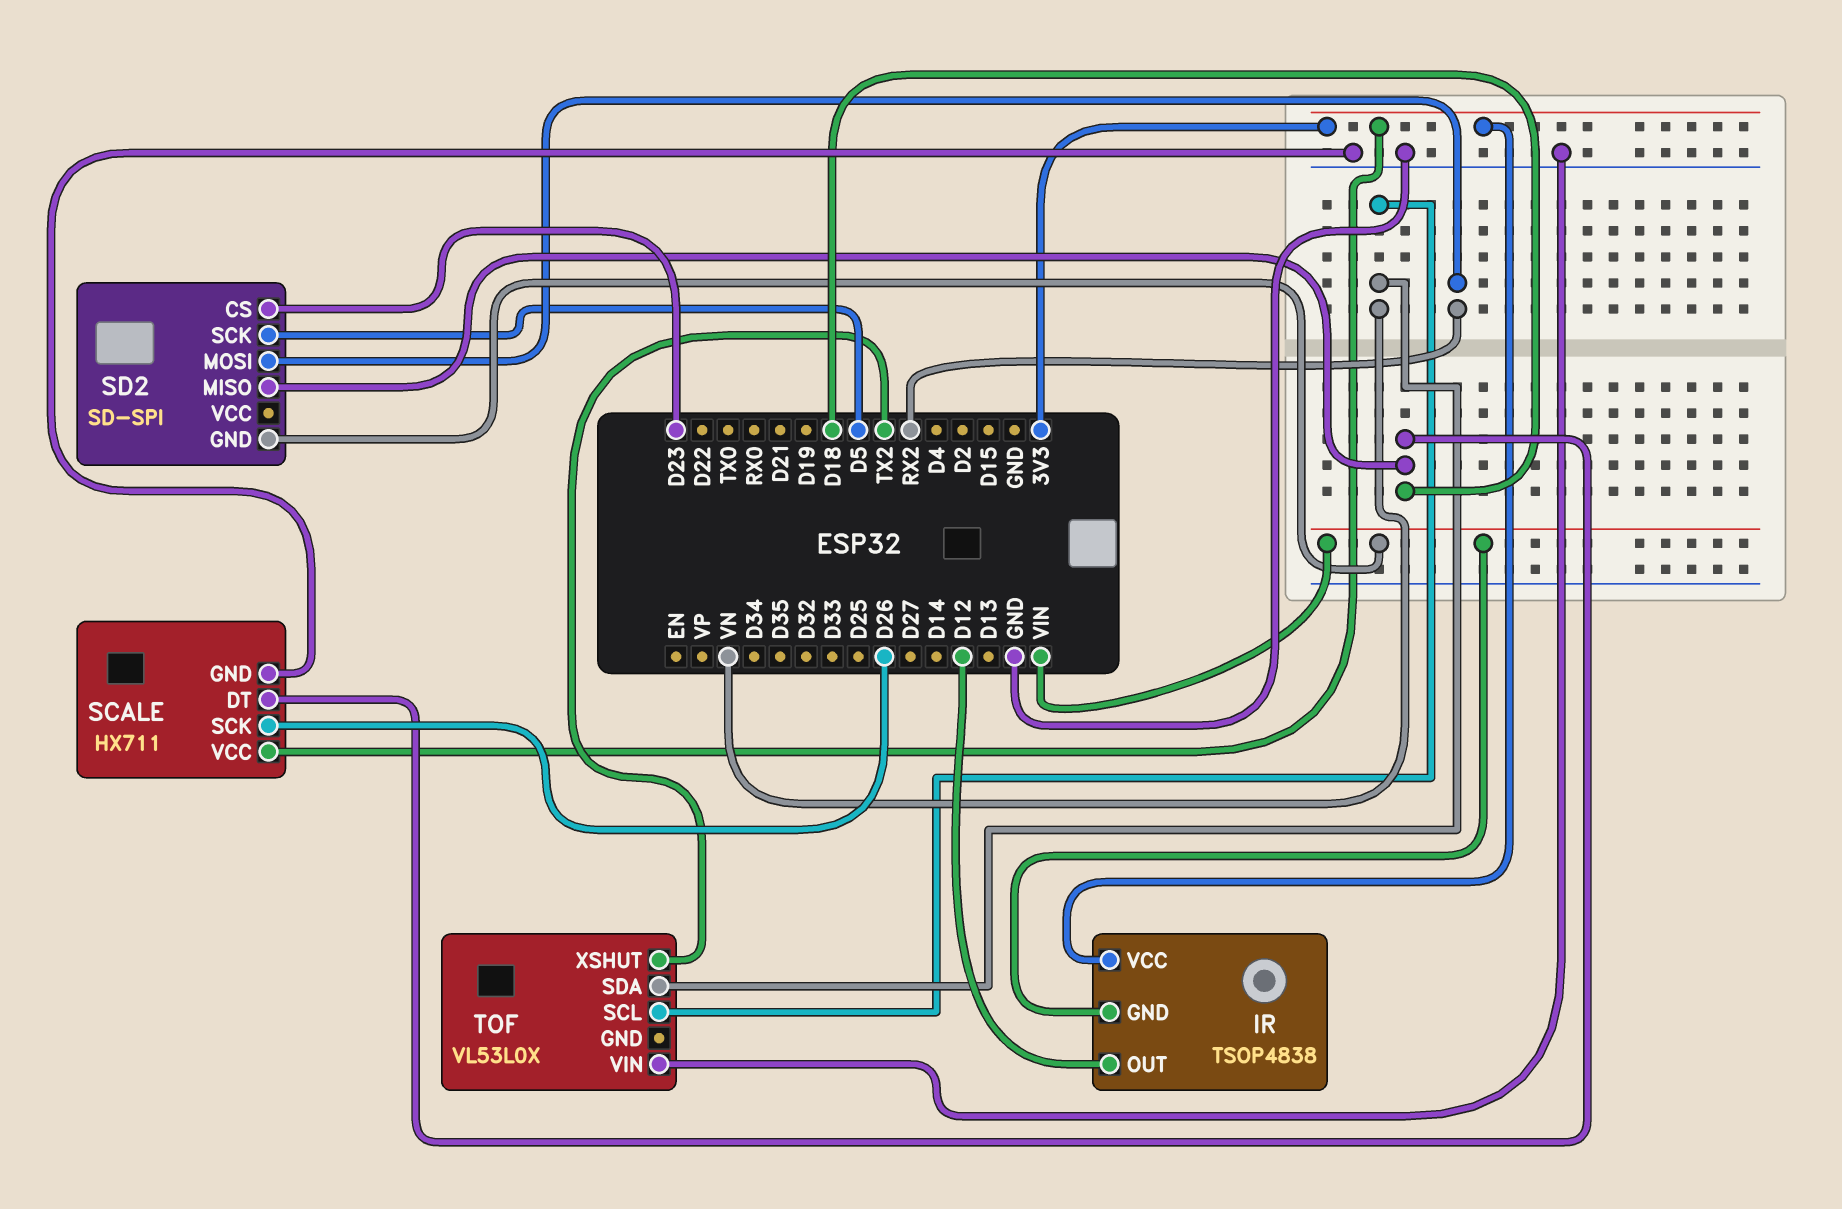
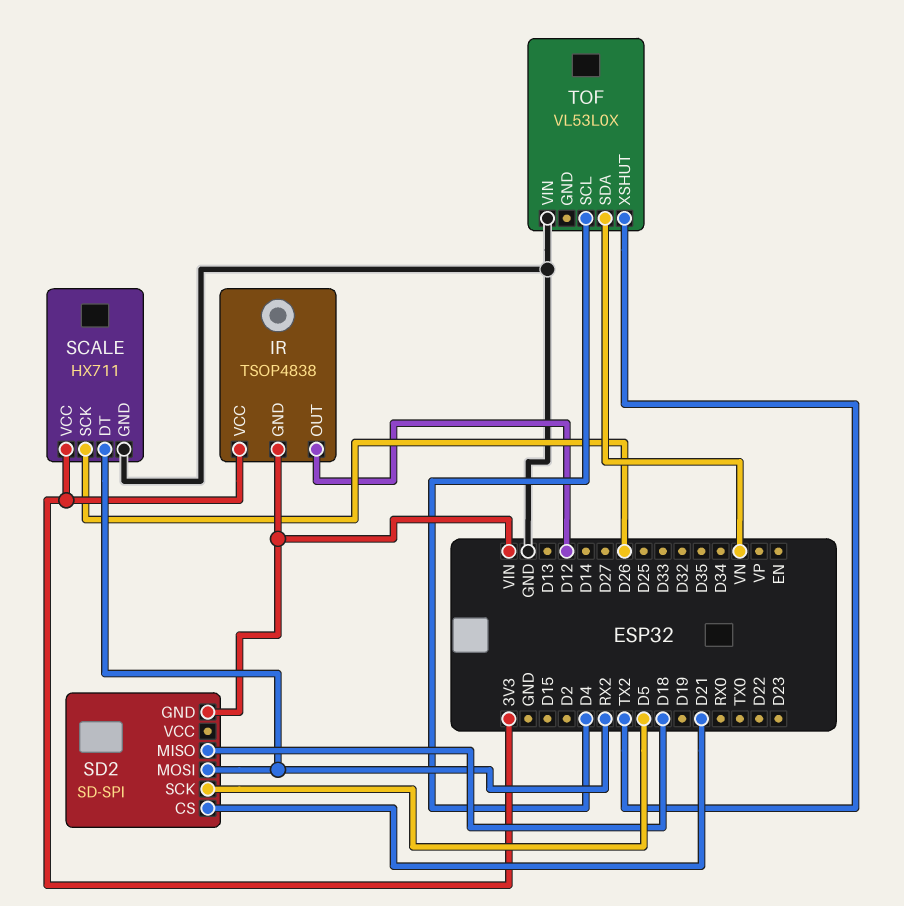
SCALE pin DT: D18 -> RX2
SD2 pin CS: D23 -> D21
TOF pin SCL: VN -> D4

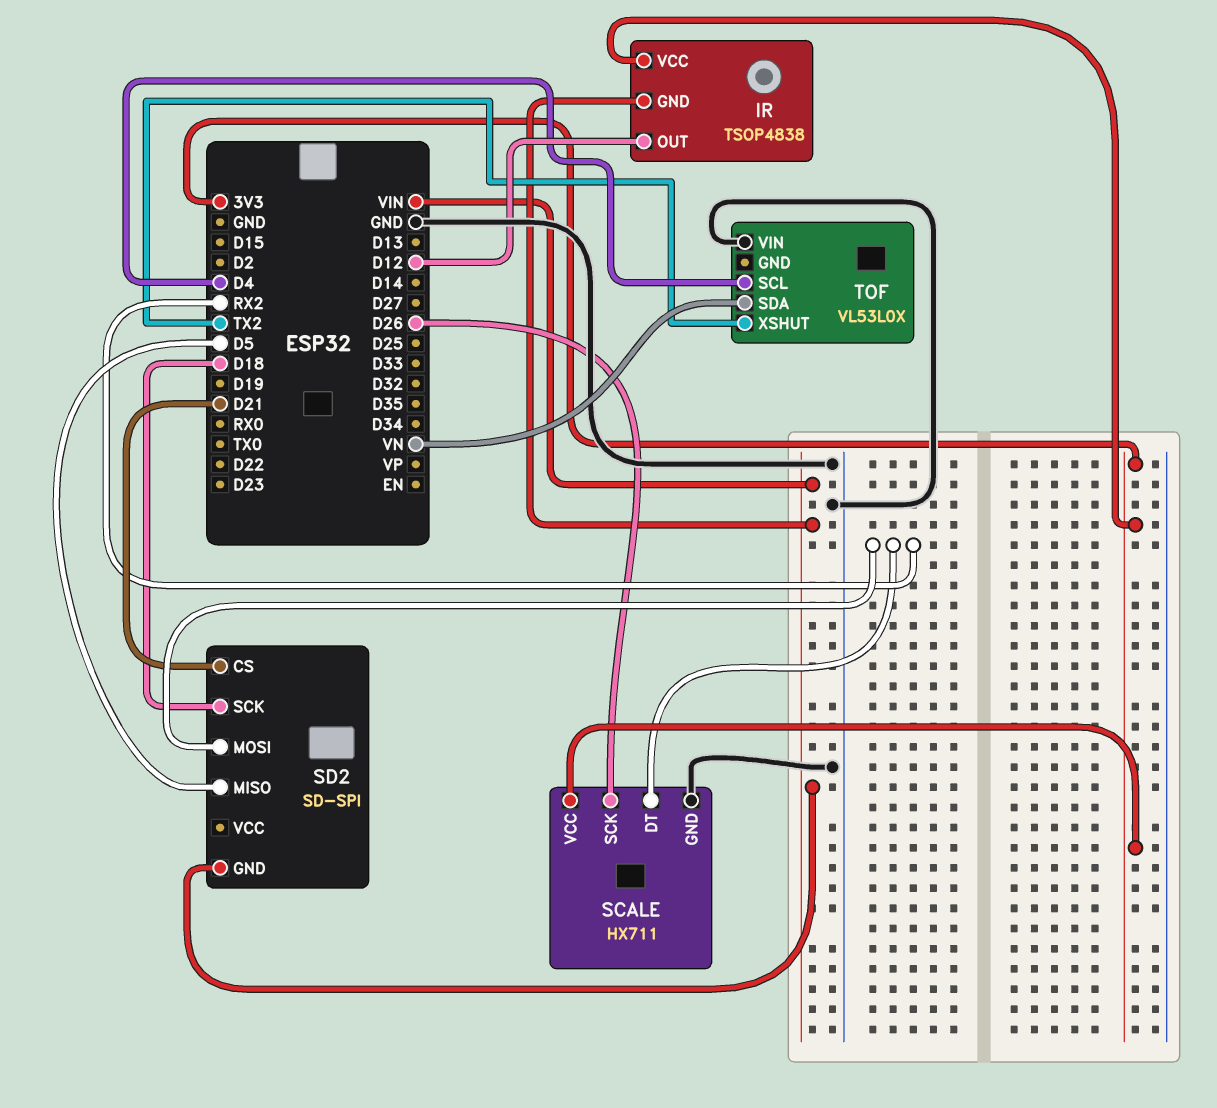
SD2 pin MISO: D18 -> D5
SD2 pin SCK: D5 -> D18

